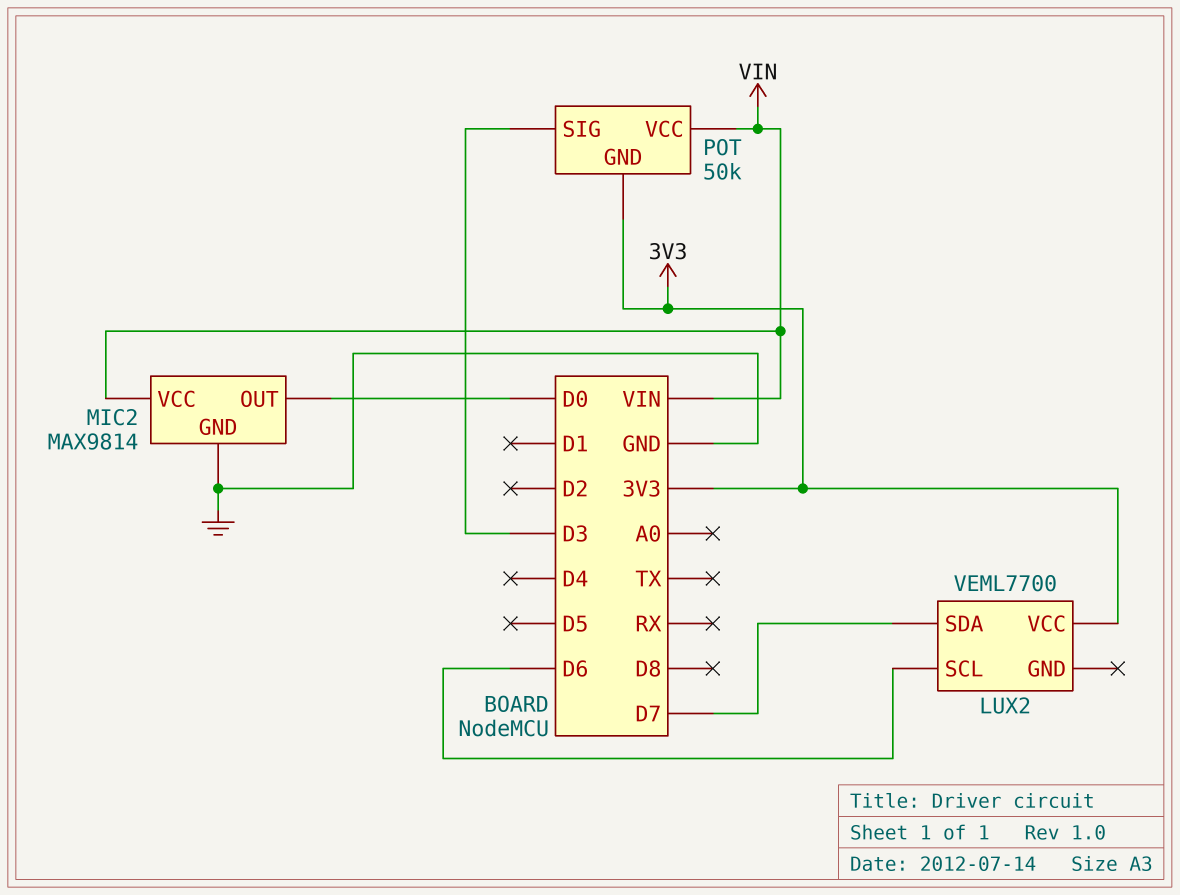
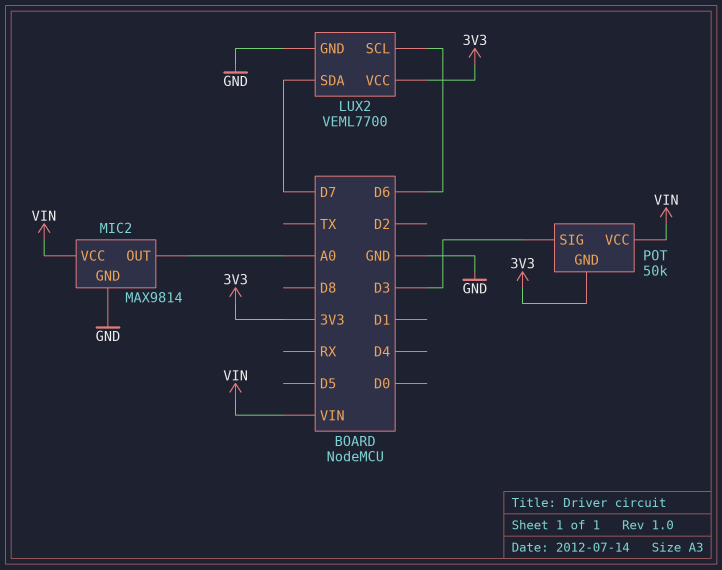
LUX2 pin GND: none -> GND
MIC2 pin OUT: D0 -> A0

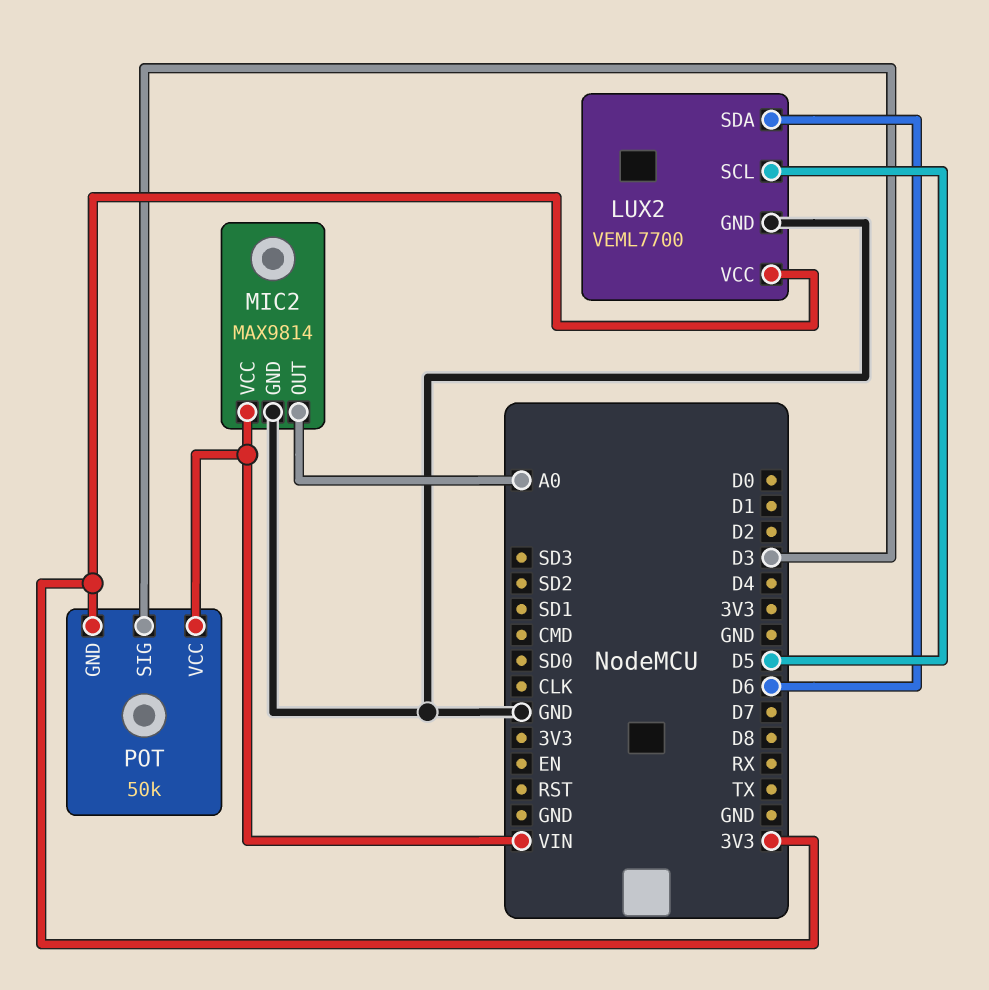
LUX2 pin SCL: D6 -> D5
LUX2 pin SDA: D7 -> D6

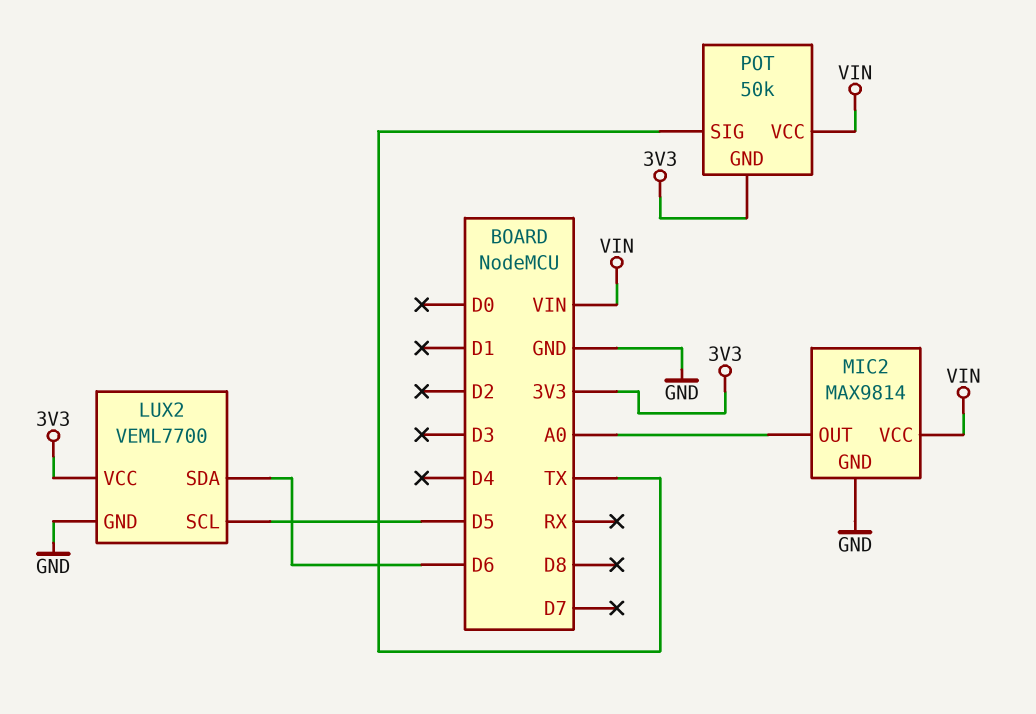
POT pin SIG: D3 -> TX

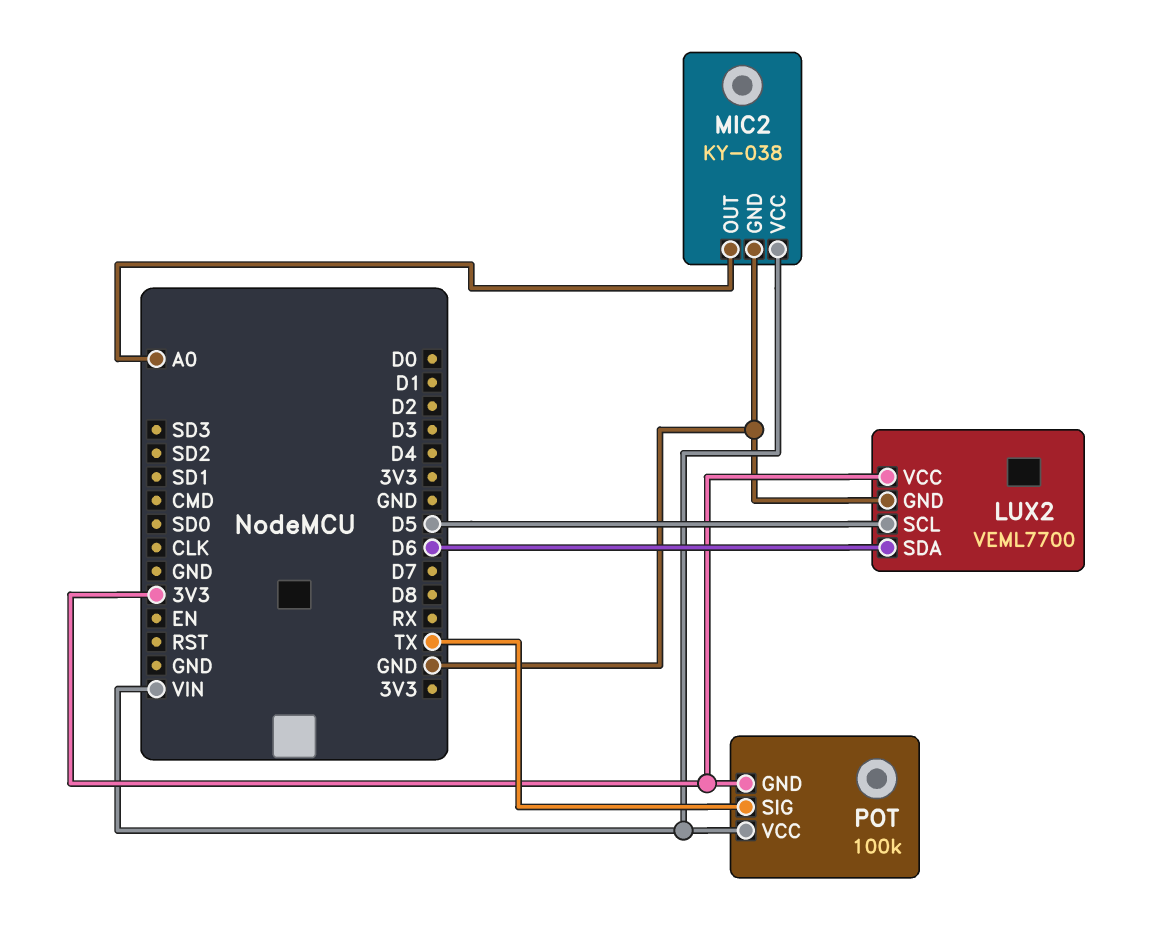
MIC2: MAX9814 -> KY-038
POT: 50k -> 100k

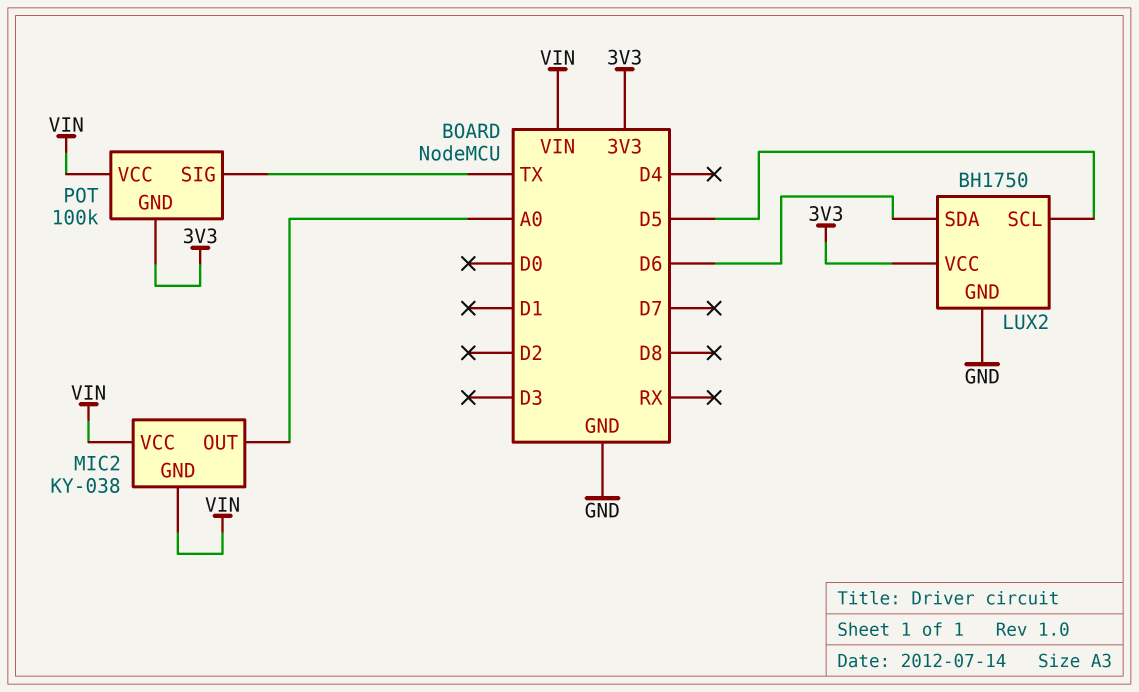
LUX2: VEML7700 -> BH1750
MIC2 pin GND: GND -> VIN

